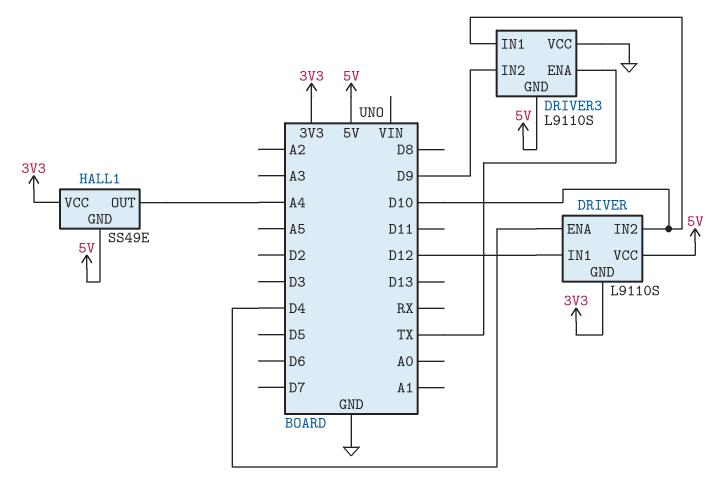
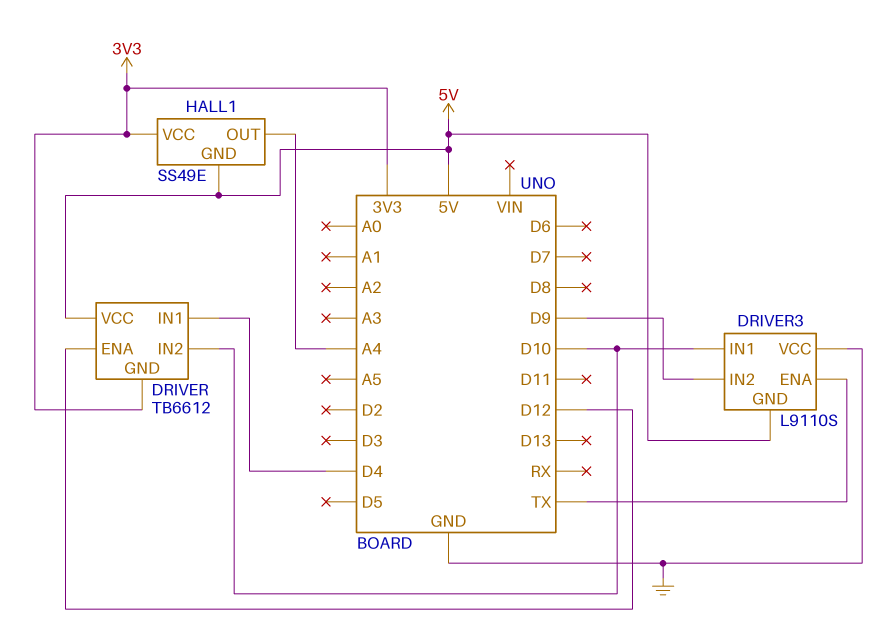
DRIVER: L9110S -> TB6612
DRIVER pin ENA: D4 -> D12
DRIVER pin IN1: D12 -> D4

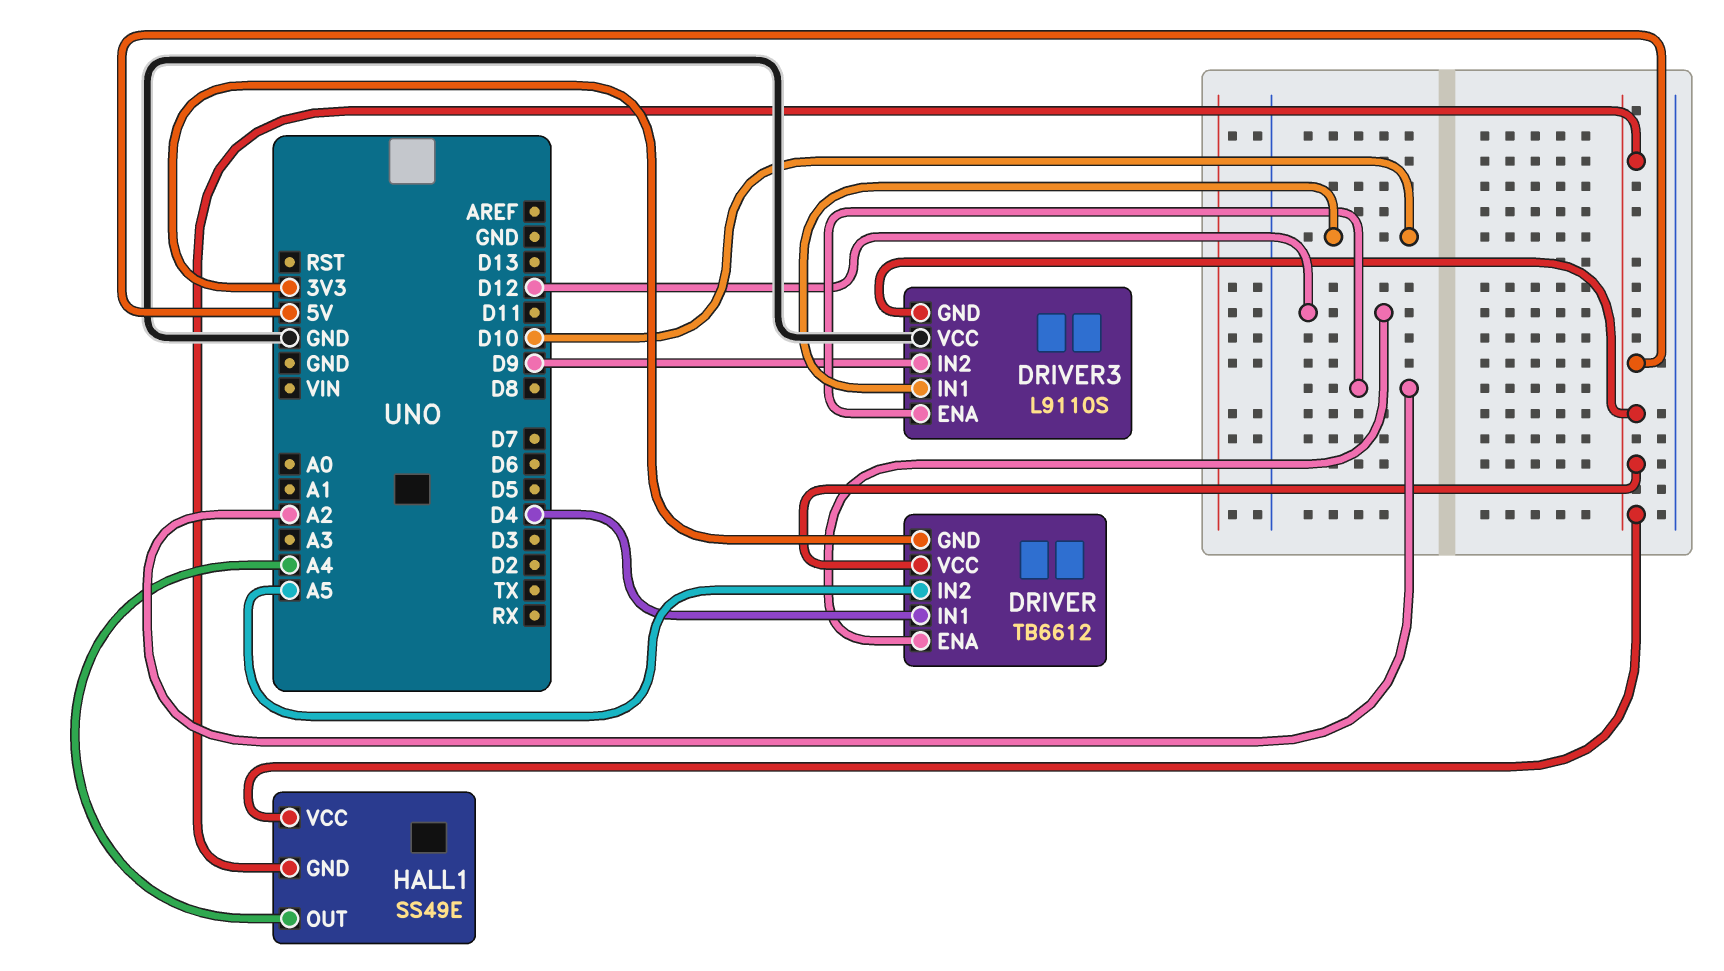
DRIVER pin IN2: D10 -> A5
DRIVER3 pin ENA: TX -> A2
HALL1 pin VCC: 3V3 -> 5V

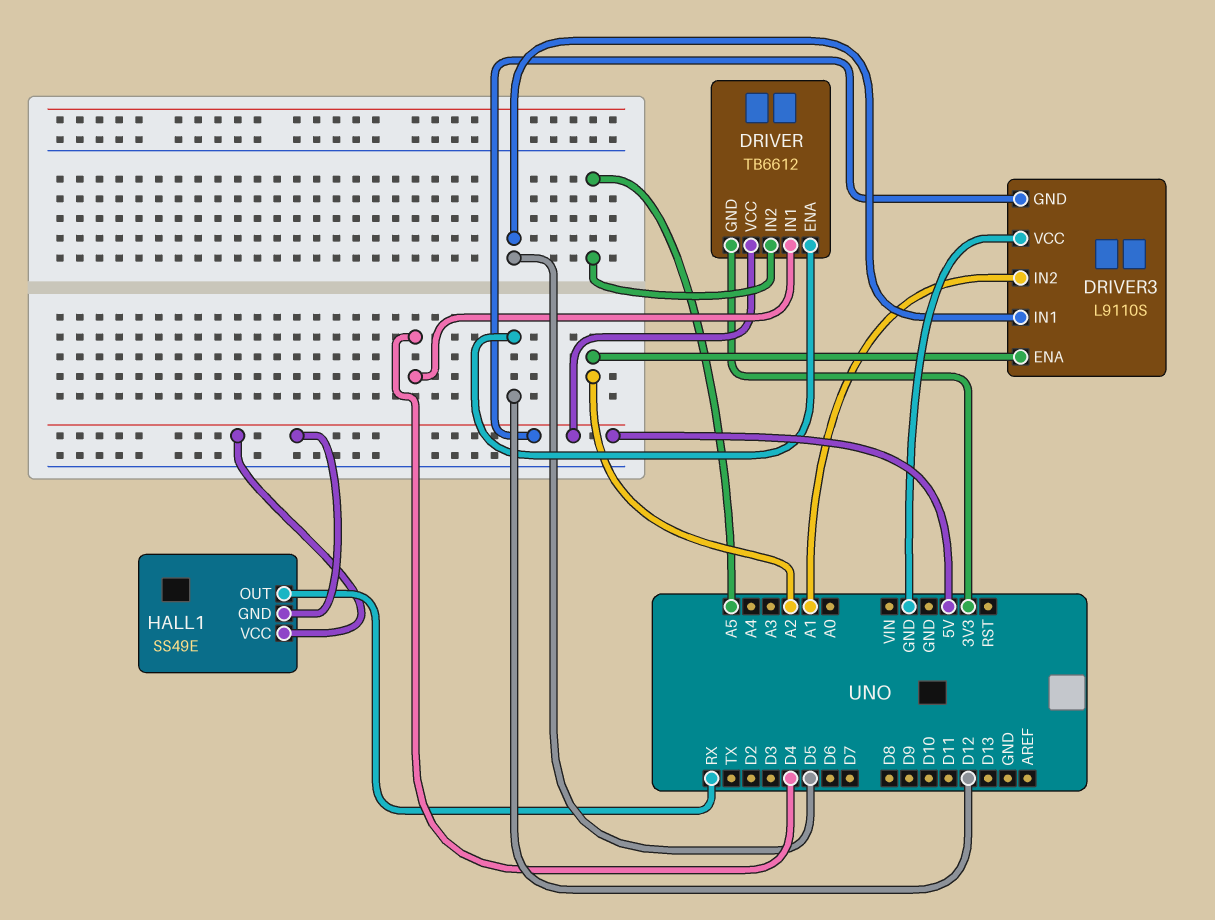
DRIVER3 pin IN1: D10 -> D5
DRIVER3 pin IN2: D9 -> A1
HALL1 pin OUT: A4 -> RX

